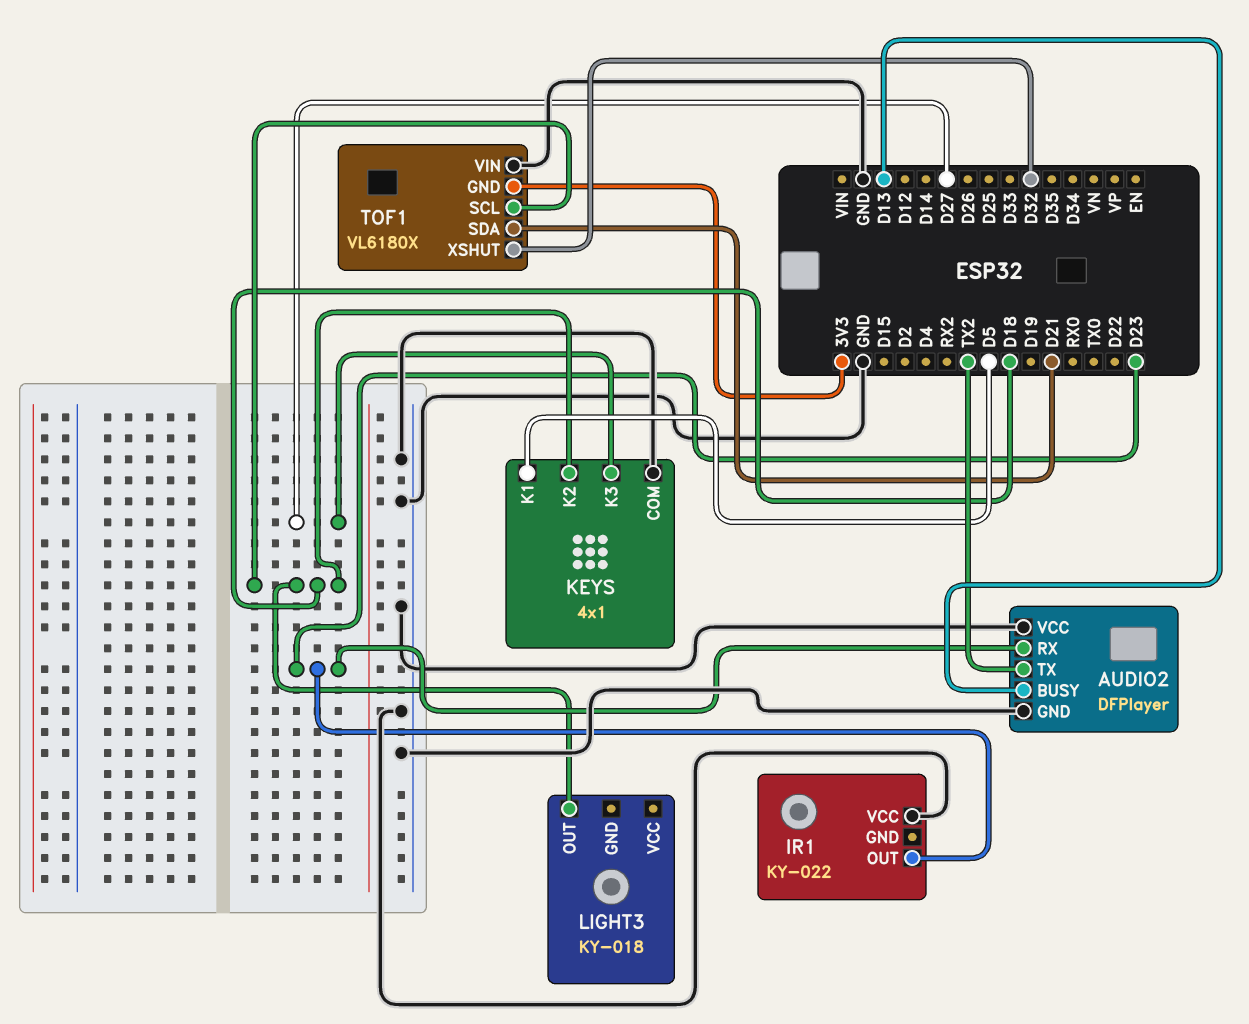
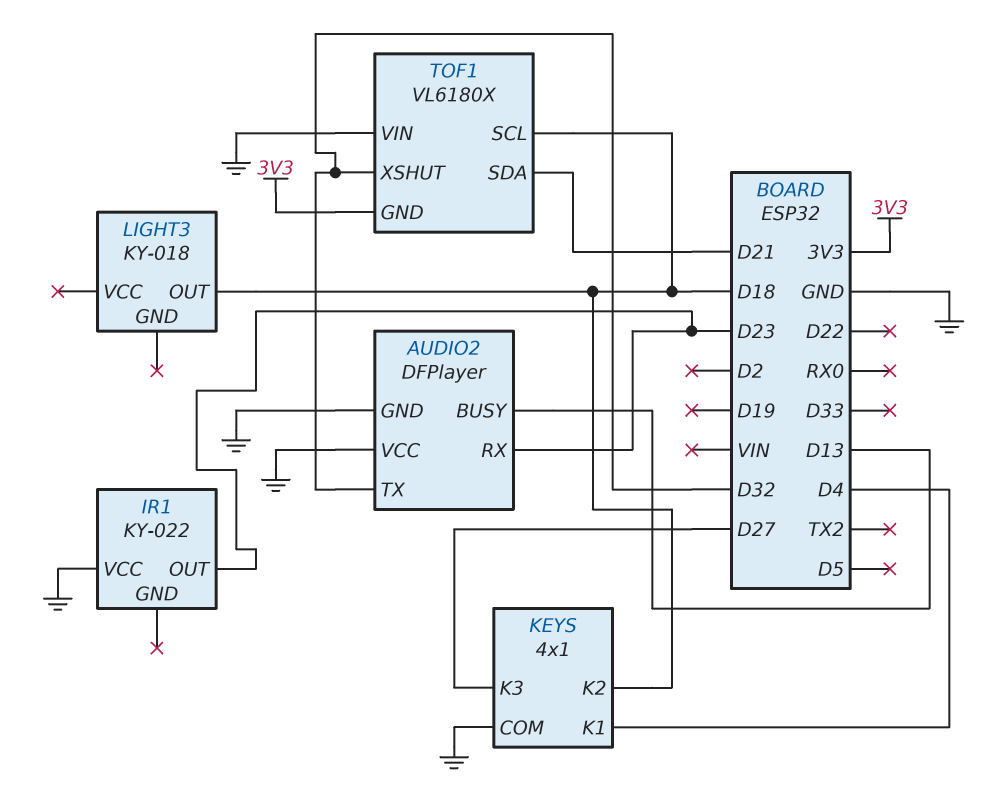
AUDIO2 pin TX: TX2 -> D32
KEYS pin K1: D5 -> D4

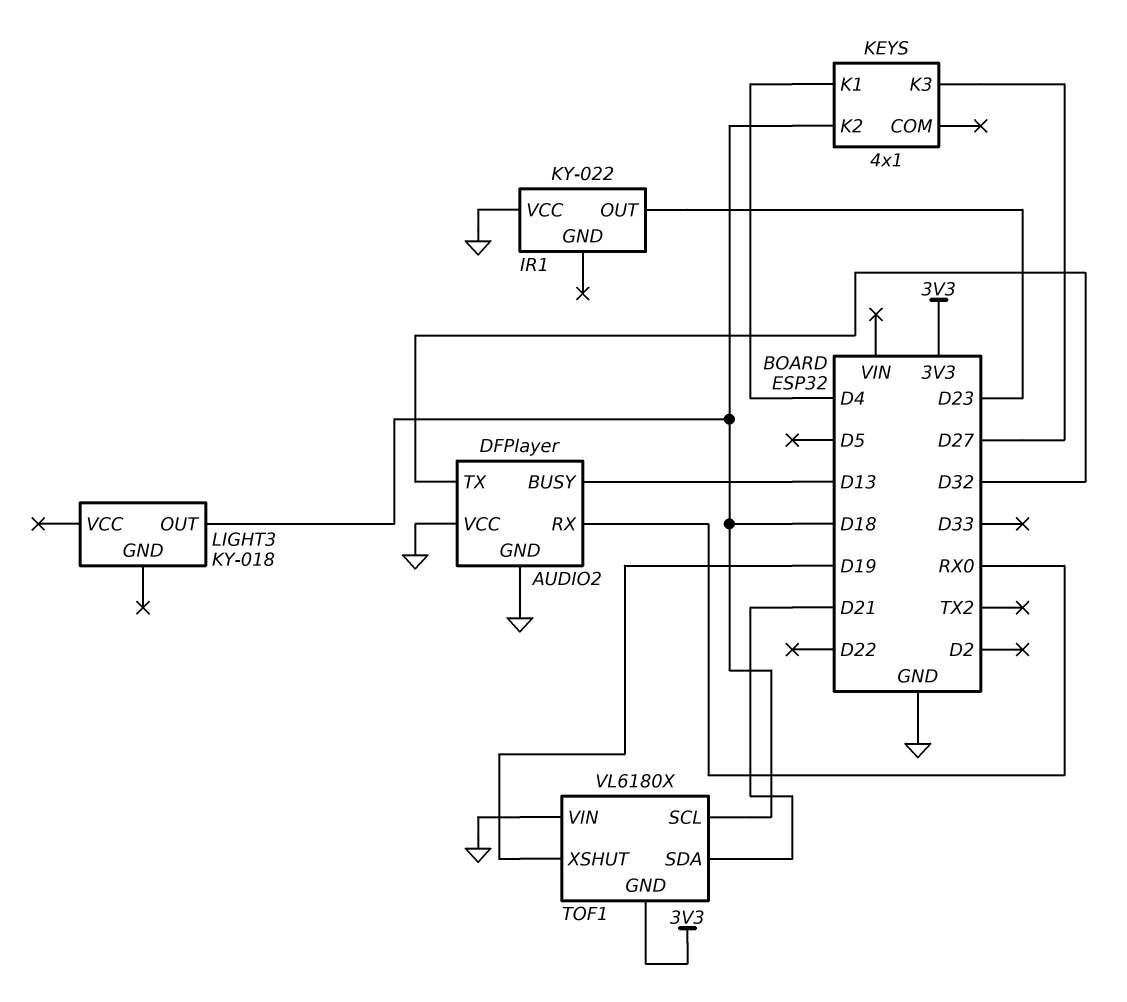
AUDIO2 pin RX: D23 -> RX0
KEYS pin COM: GND -> none
TOF1 pin XSHUT: D32 -> D19

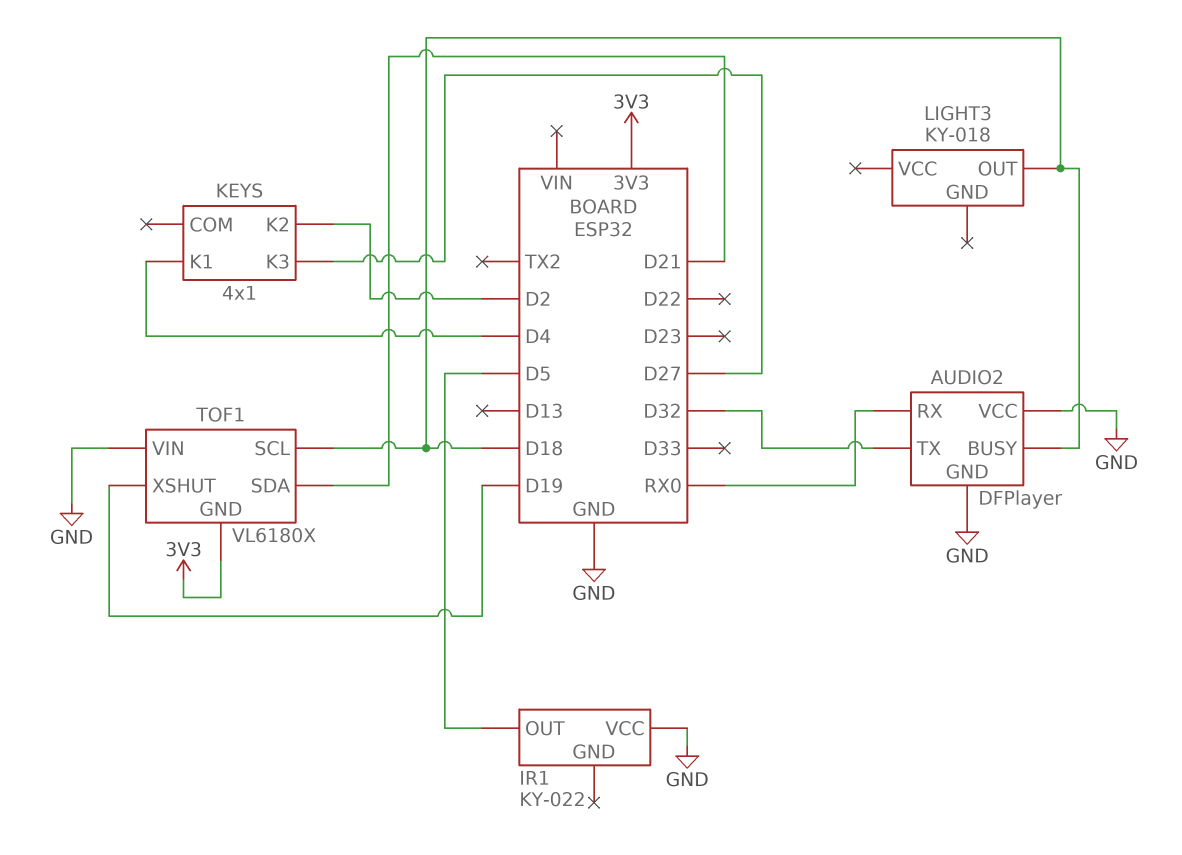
AUDIO2 pin BUSY: D13 -> D18
IR1 pin OUT: D23 -> D5
KEYS pin K2: D18 -> D2

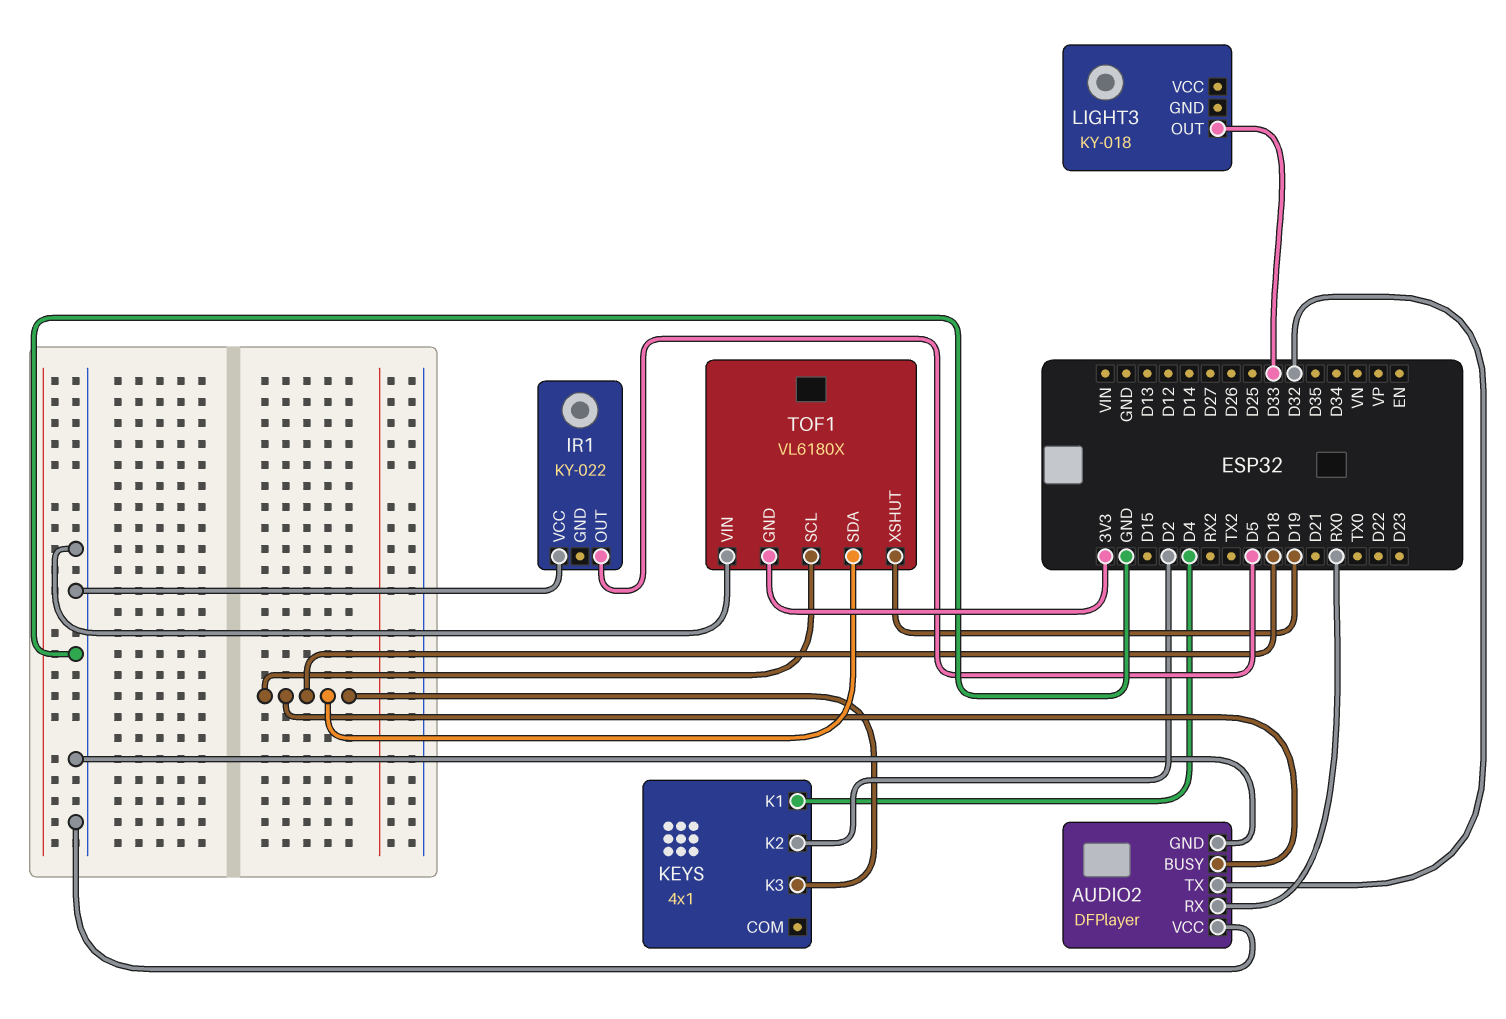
KEYS pin K3: D27 -> D18
LIGHT3 pin OUT: D18 -> D33
TOF1 pin SDA: D21 -> D18

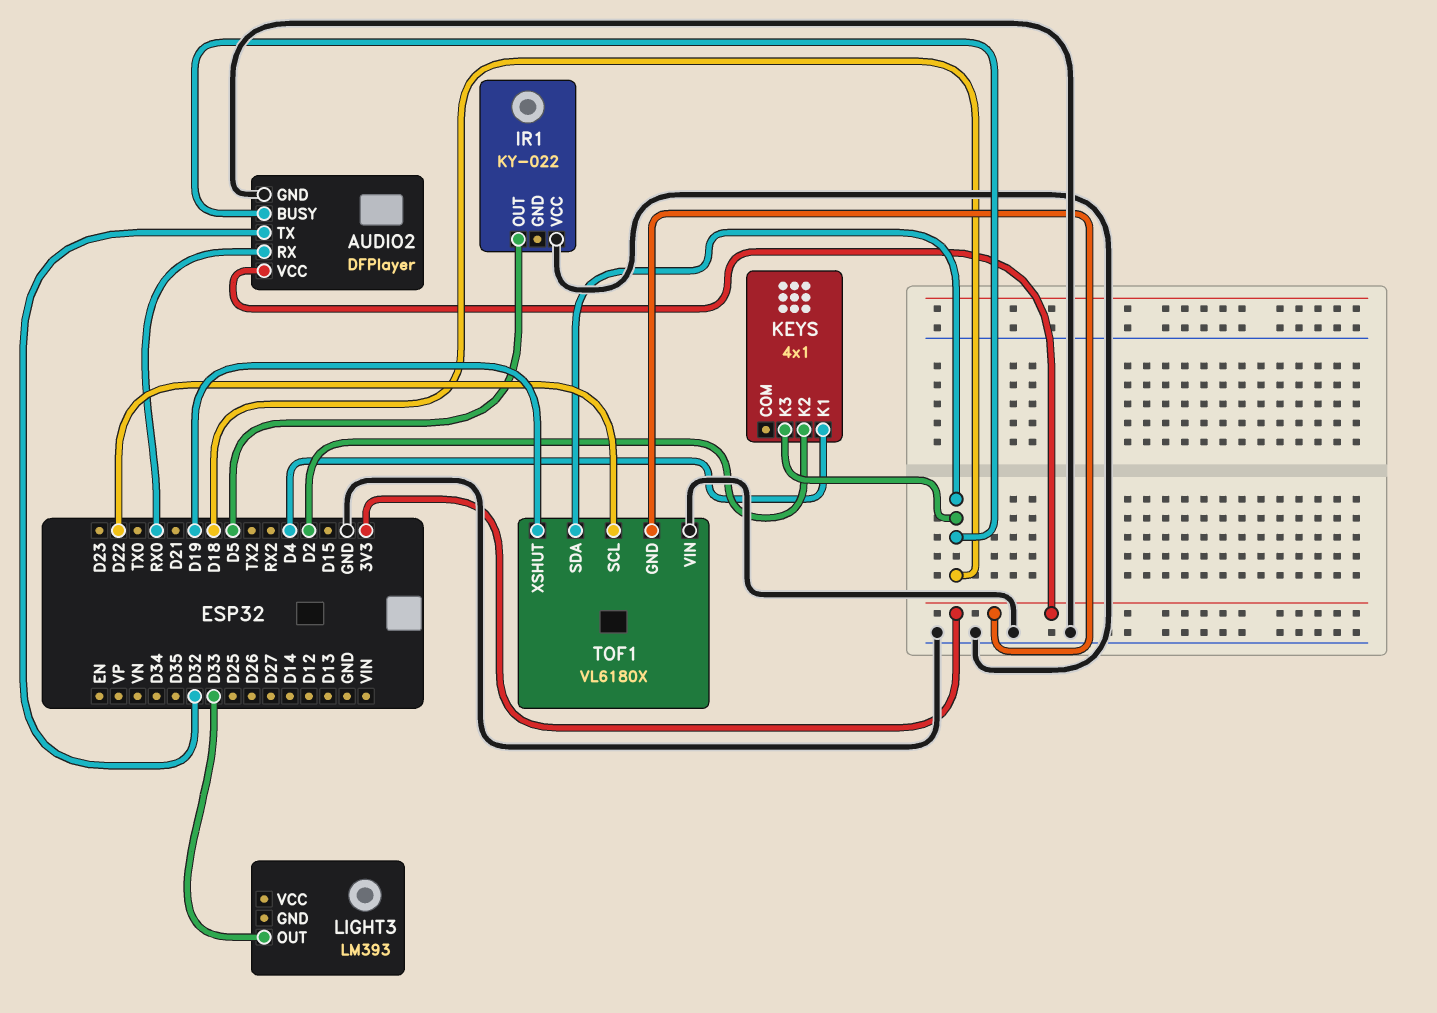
AUDIO2 pin VCC: GND -> 3V3
LIGHT3: KY-018 -> LM393
TOF1 pin SCL: D18 -> D22

